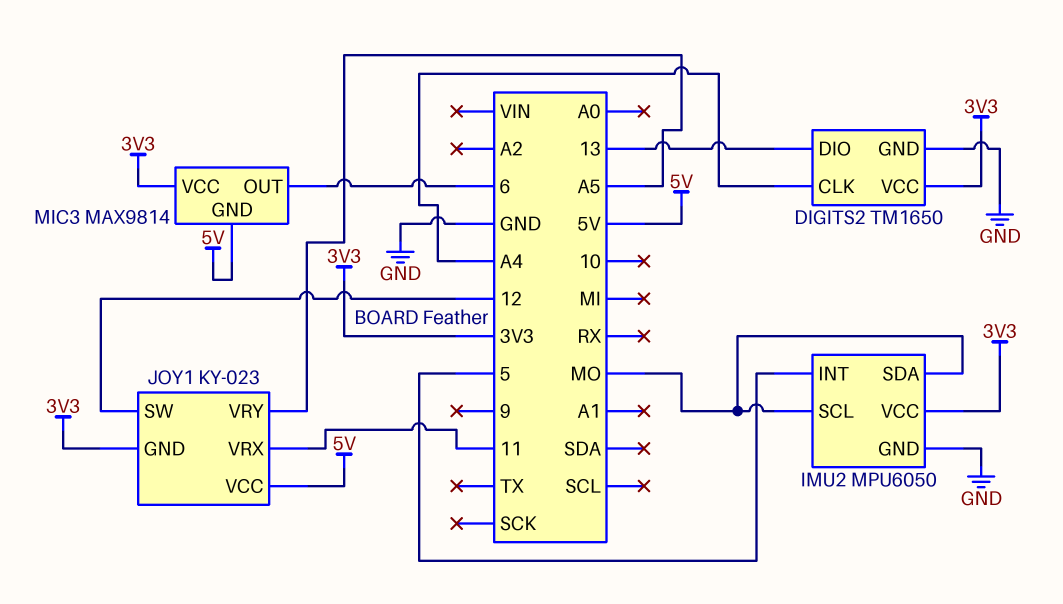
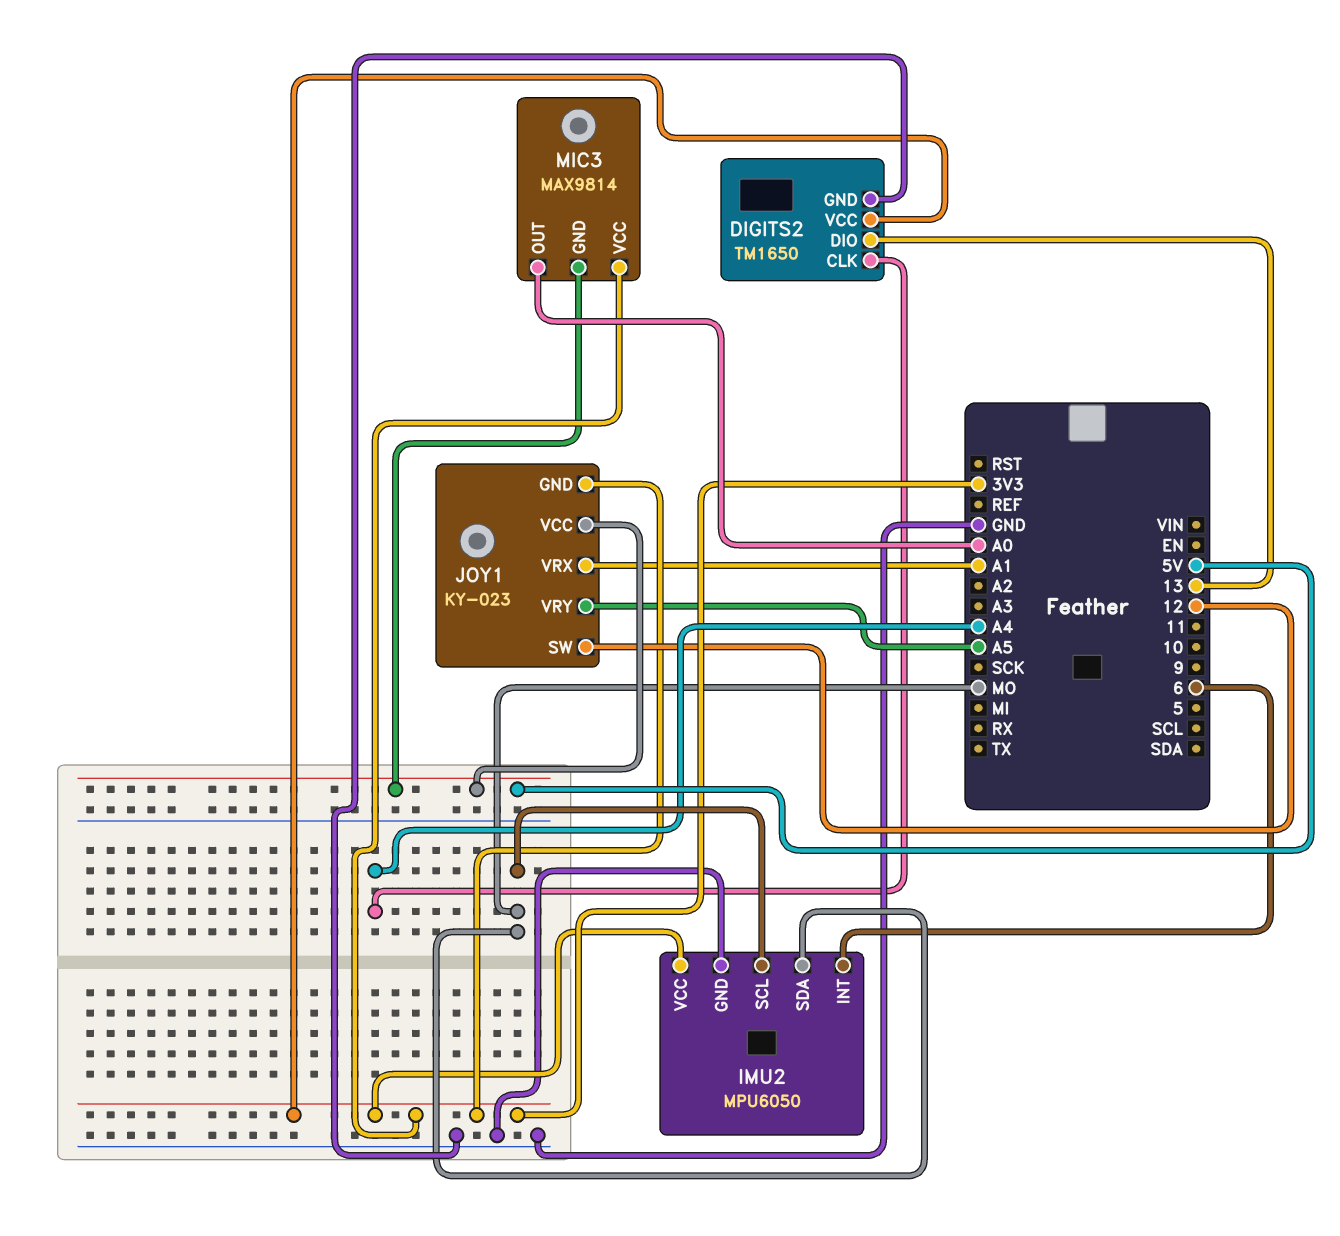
IMU2 pin INT: 5 -> 6
JOY1 pin VRX: 11 -> A1
MIC3 pin OUT: 6 -> A0

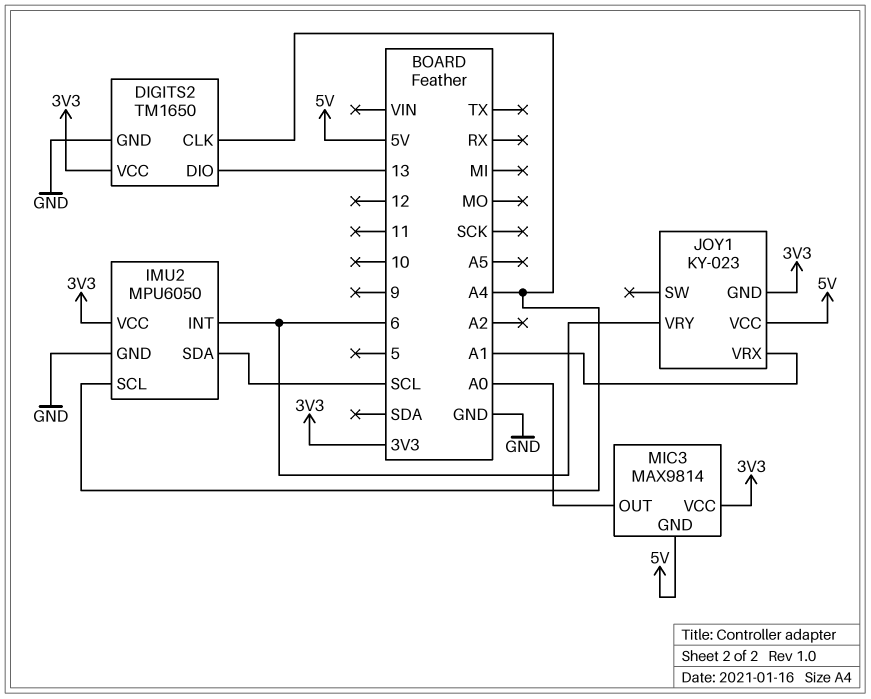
IMU2 pin SCL: MO -> A4
IMU2 pin SDA: MO -> SCL
JOY1 pin SW: 12 -> none
JOY1 pin VRY: A5 -> 6

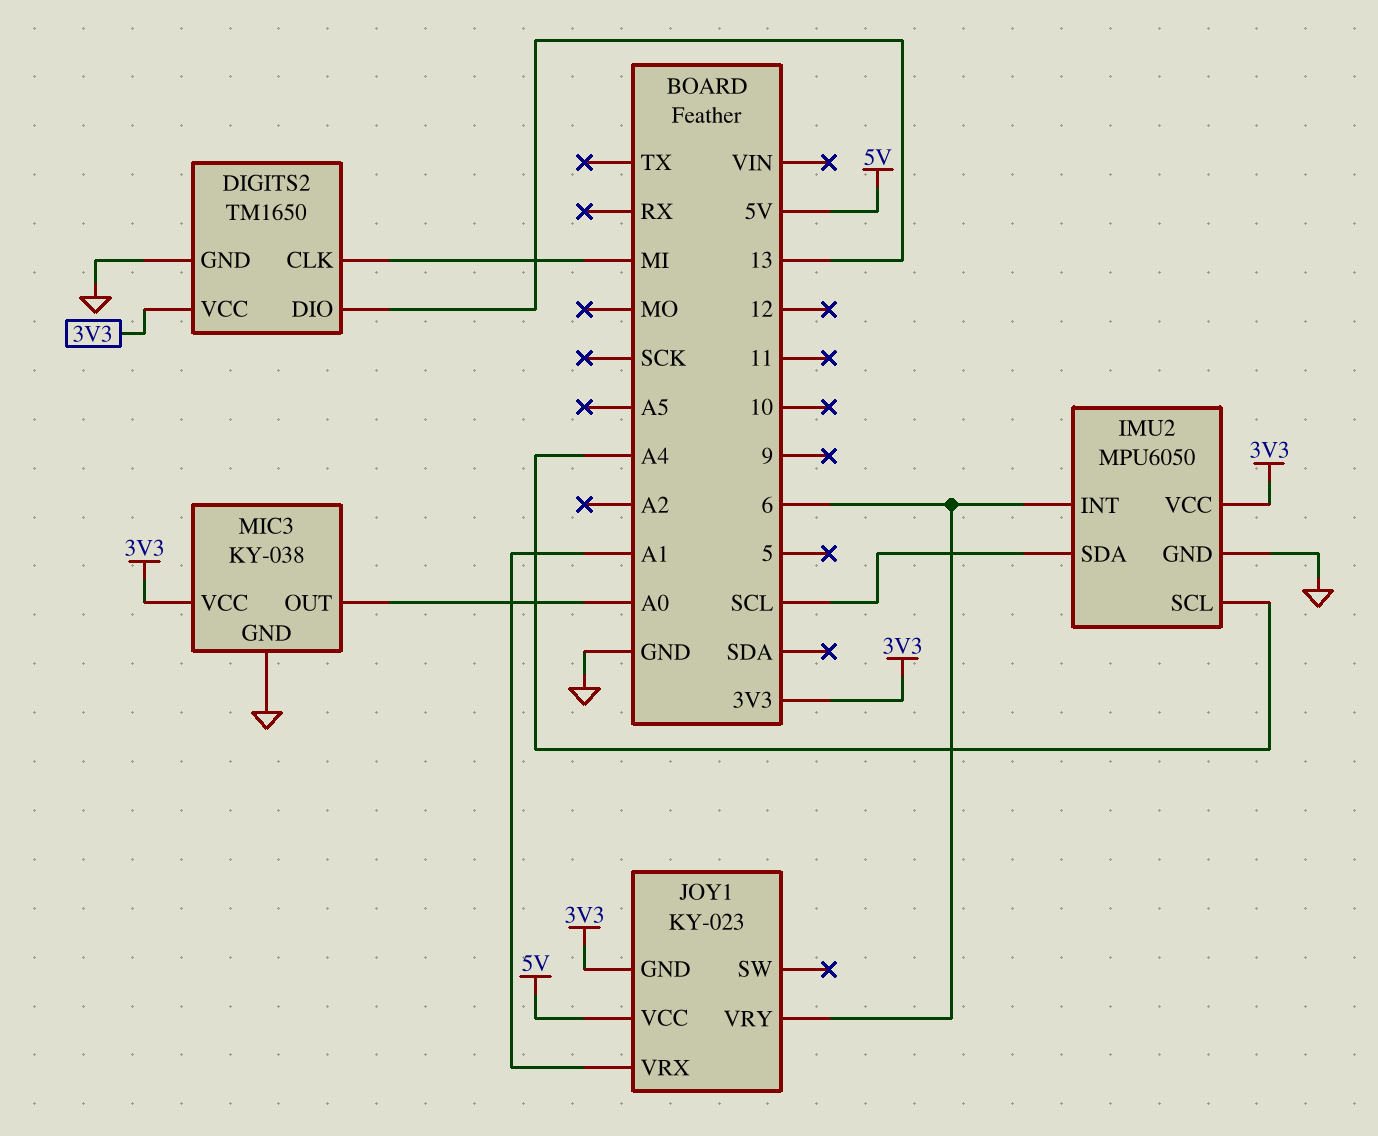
DIGITS2 pin CLK: A4 -> MI
MIC3: MAX9814 -> KY-038
MIC3 pin GND: 5V -> GND

